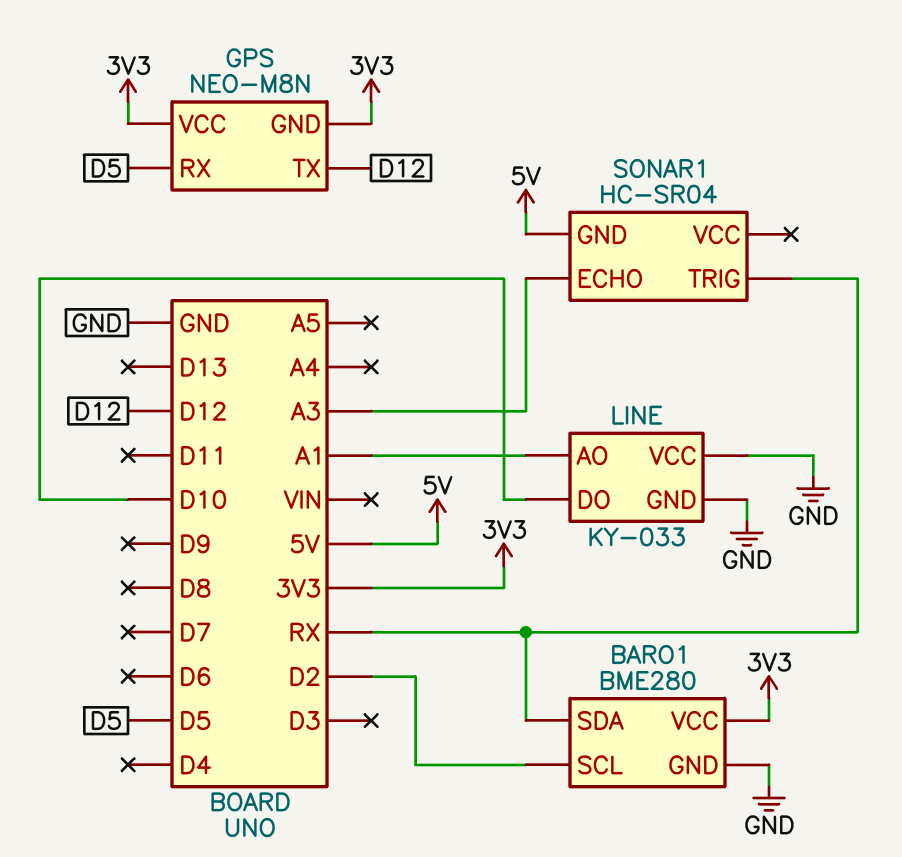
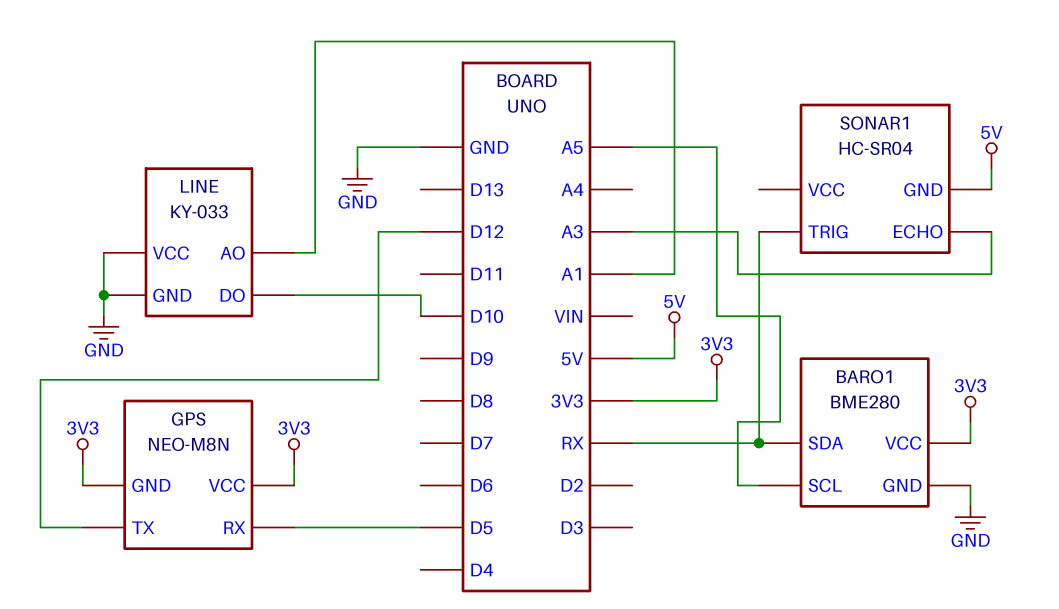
BARO1 pin SCL: D2 -> A5

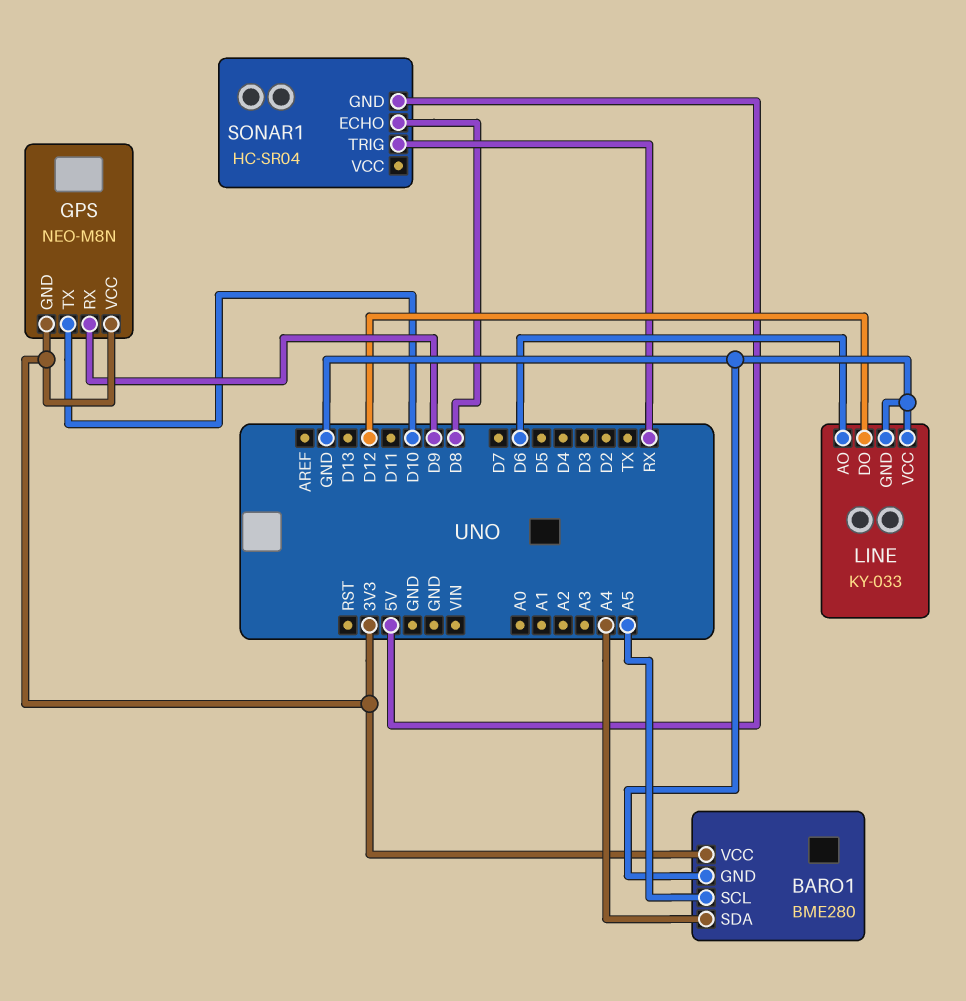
BARO1 pin SDA: RX -> A4
GPS pin RX: D5 -> D9
GPS pin TX: D12 -> D10
LINE pin AO: A1 -> D6
LINE pin DO: D10 -> D12
SONAR1 pin ECHO: A3 -> D8

